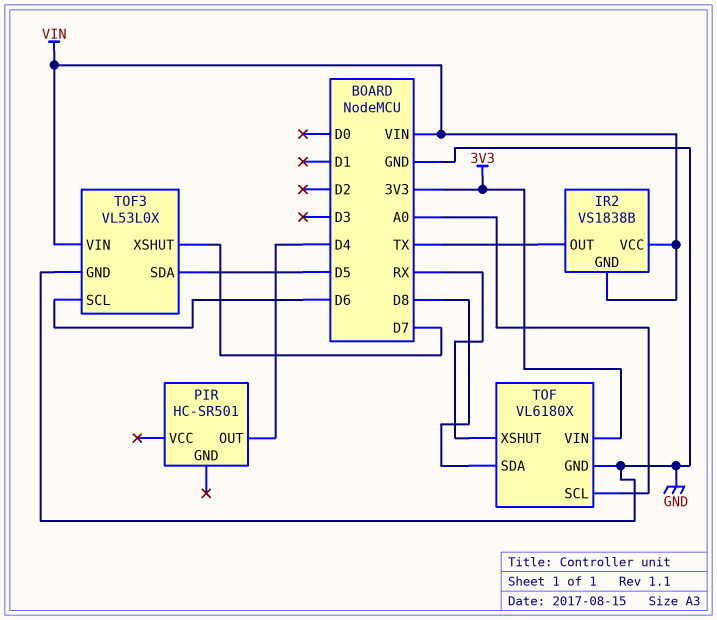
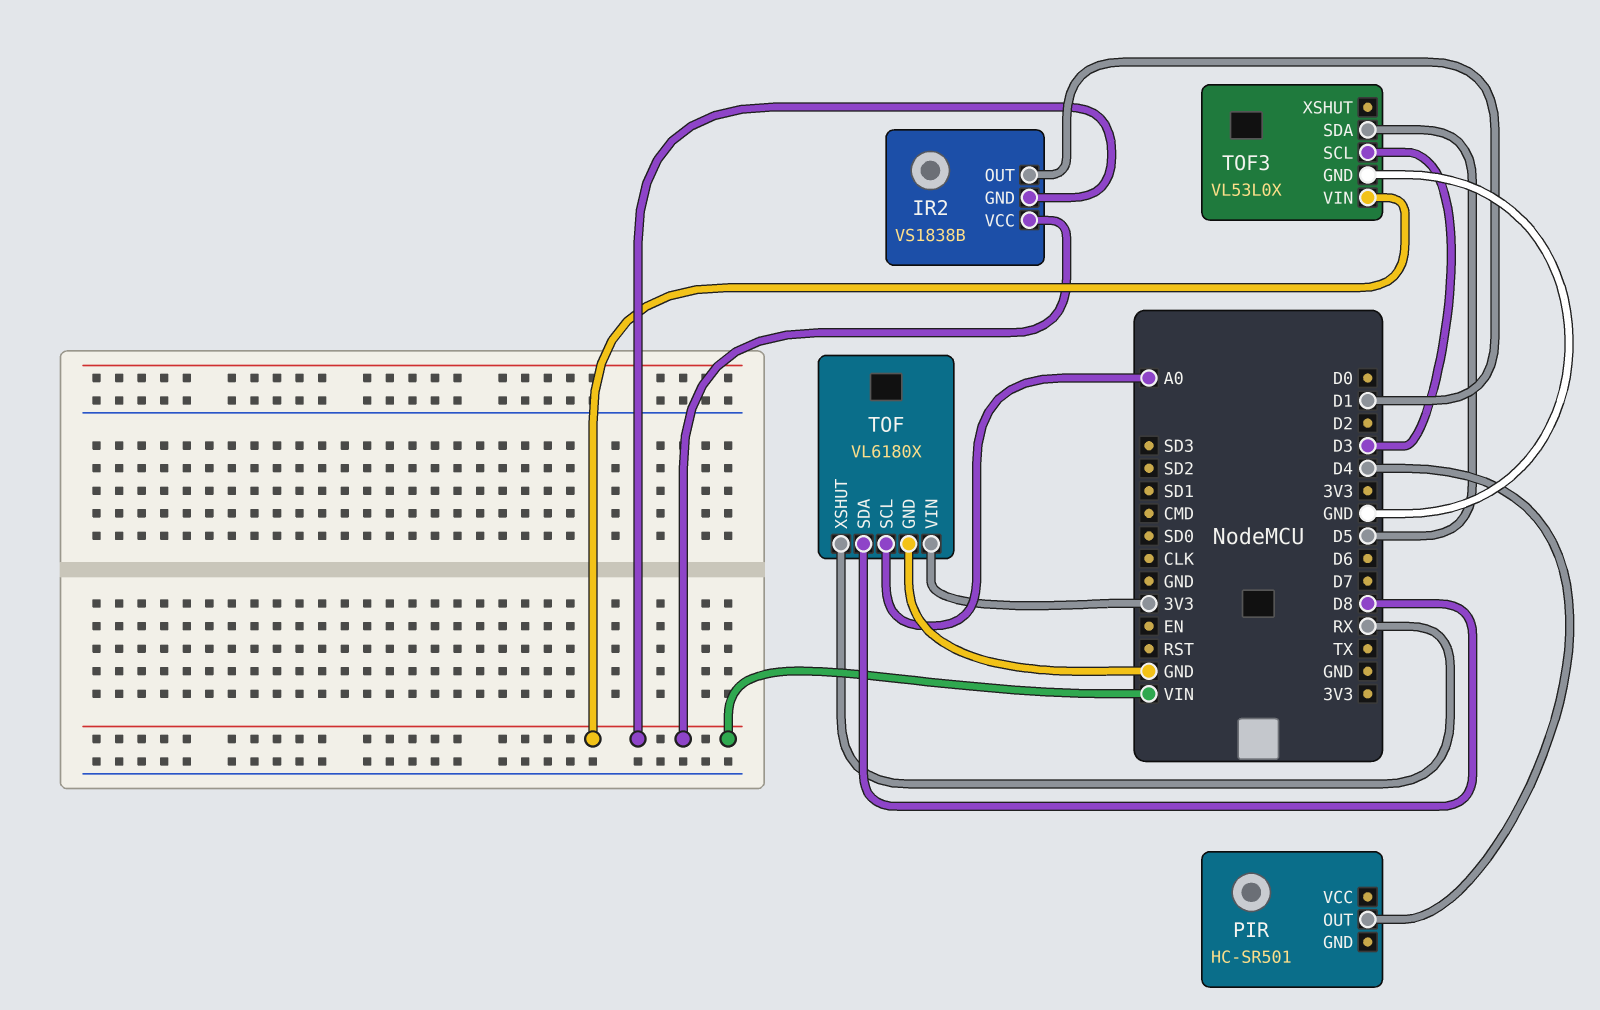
IR2 pin OUT: TX -> D1
TOF3 pin SCL: D6 -> D3
TOF3 pin XSHUT: D7 -> none

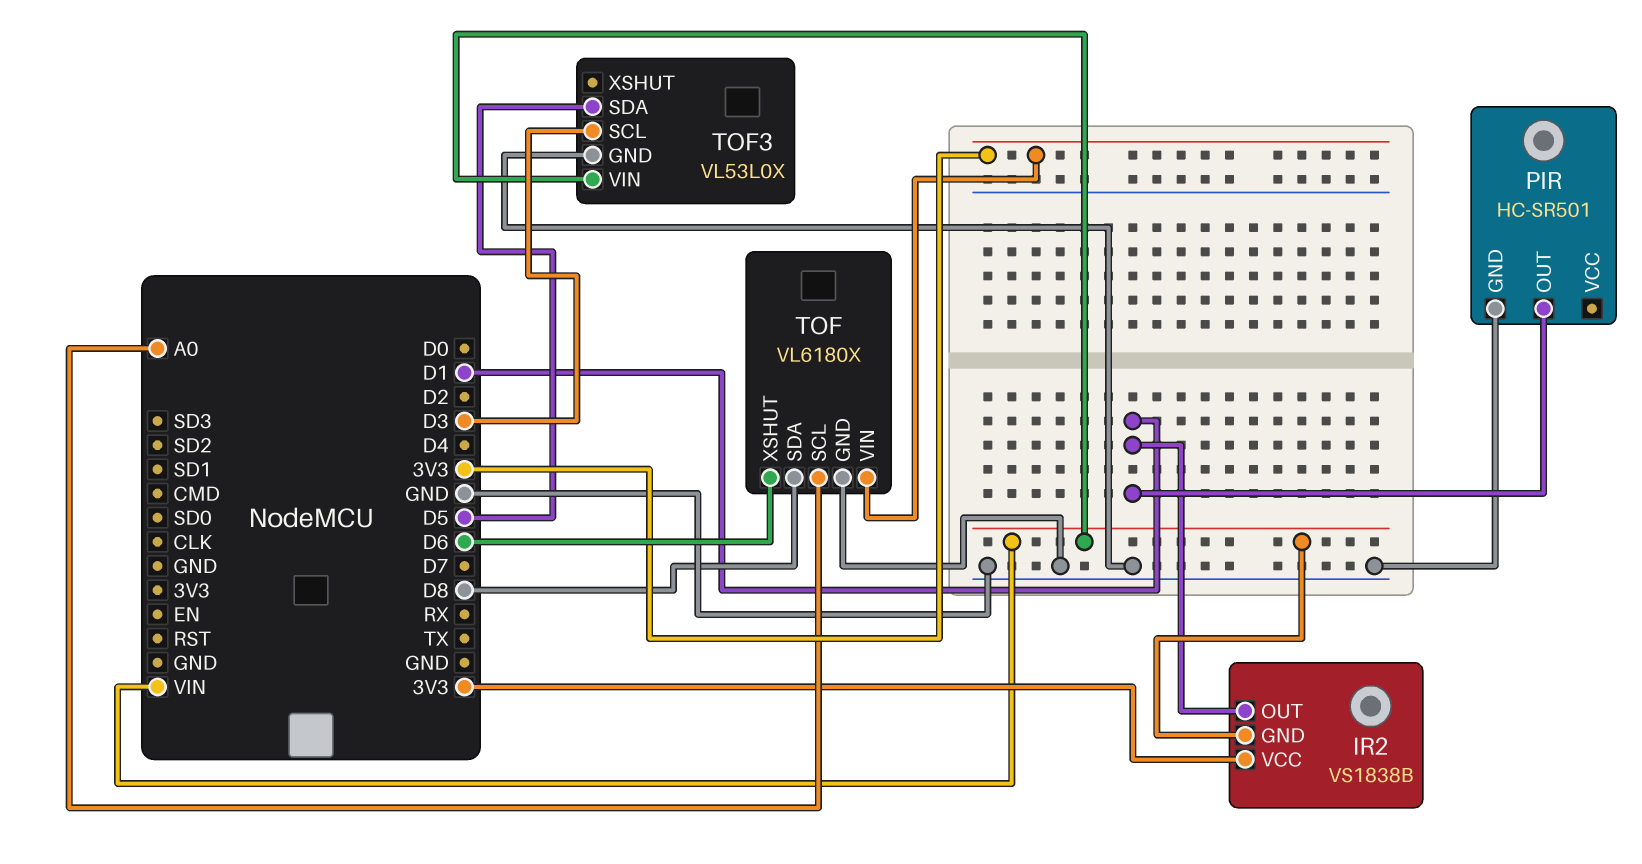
IR2 pin VCC: VIN -> 3V3
PIR pin GND: none -> GND
PIR pin OUT: D4 -> D1
TOF pin XSHUT: RX -> D6

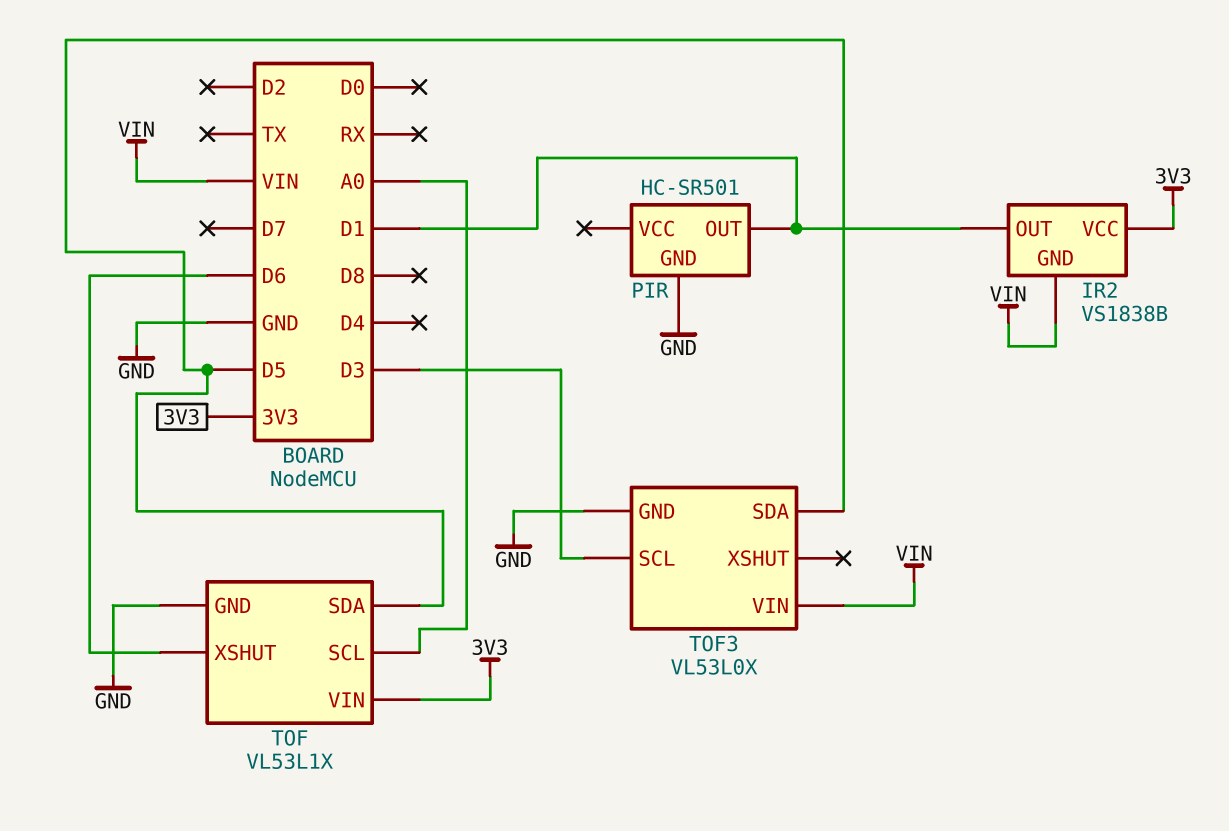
TOF: VL6180X -> VL53L1X
TOF pin SDA: D8 -> D5

